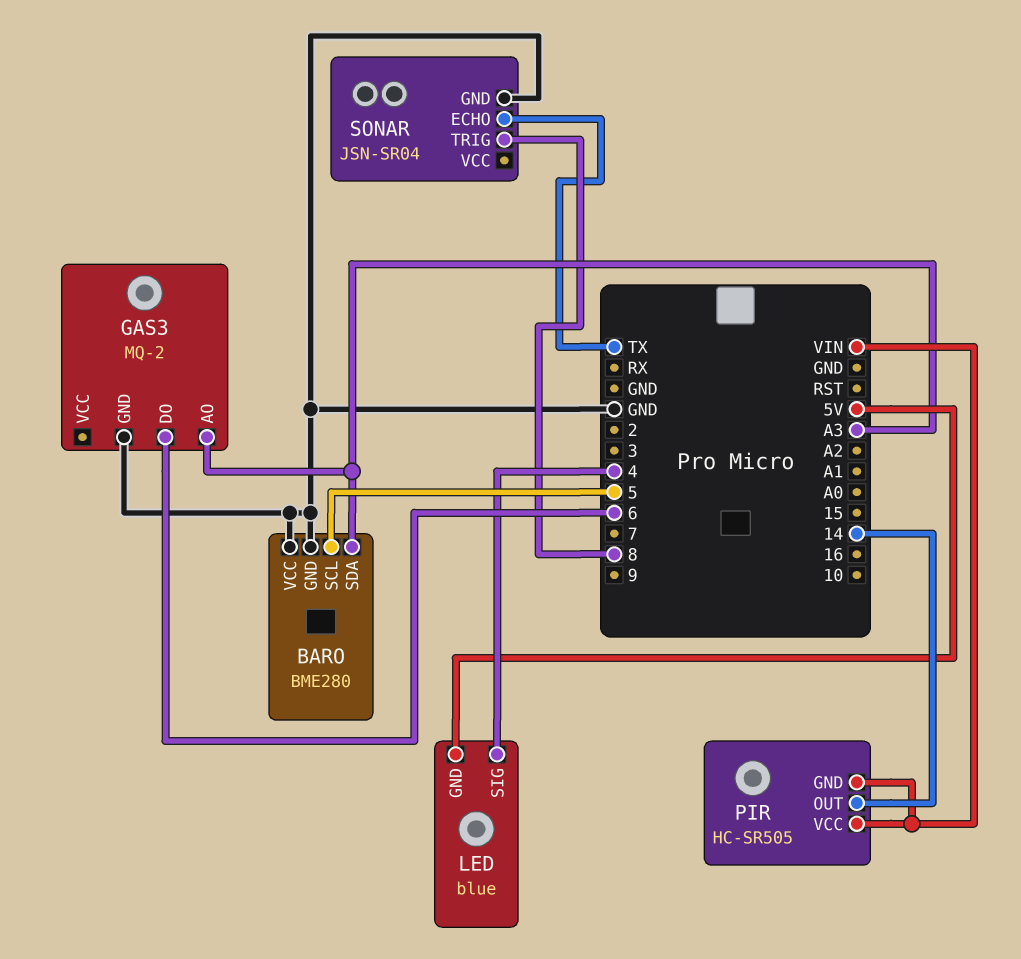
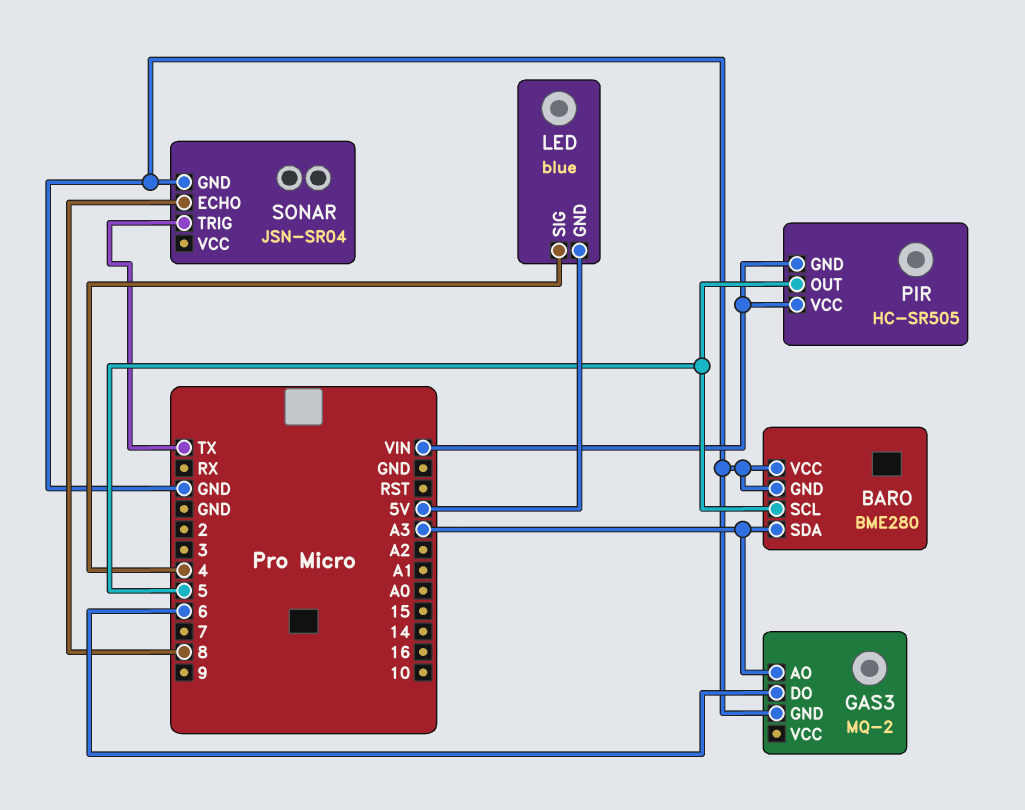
PIR pin OUT: 14 -> 5
SONAR pin ECHO: TX -> 8
SONAR pin TRIG: 8 -> TX

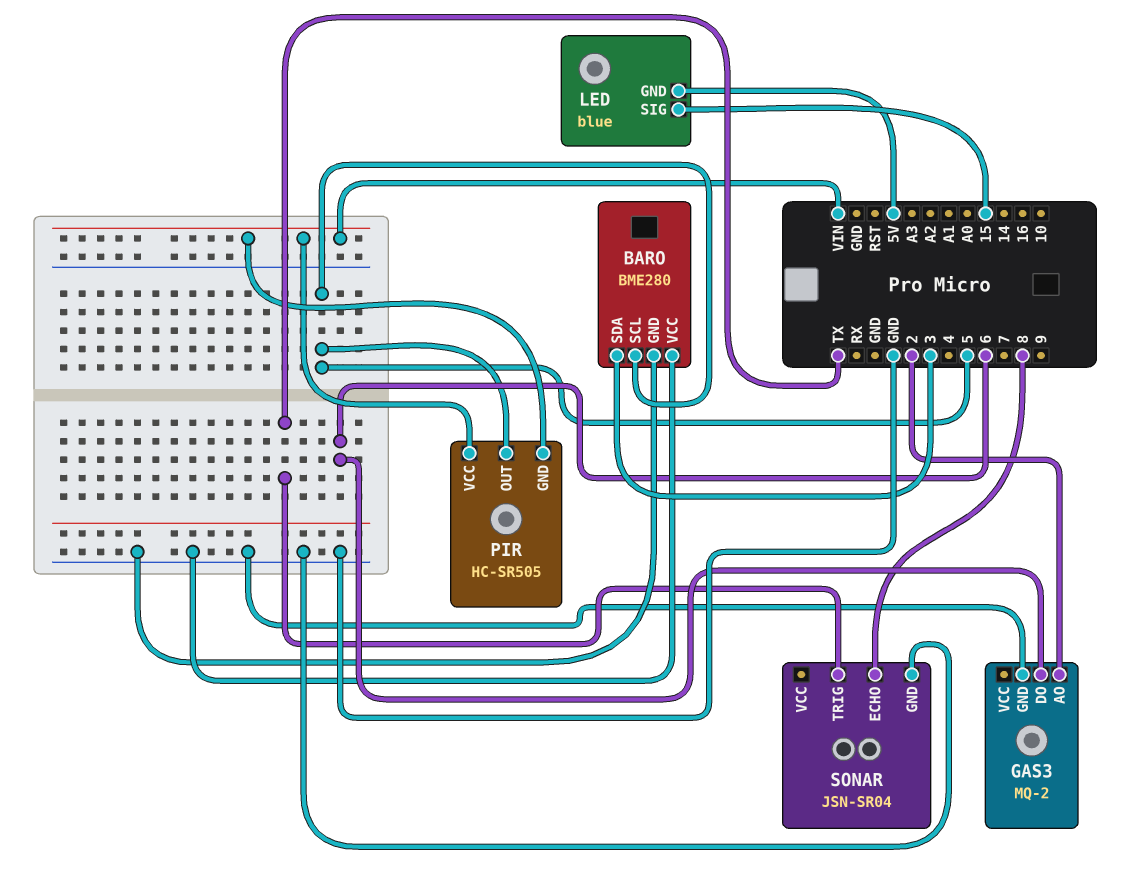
BARO pin SDA: A3 -> 3
GAS3 pin AO: A3 -> 2
LED pin SIG: 4 -> 15

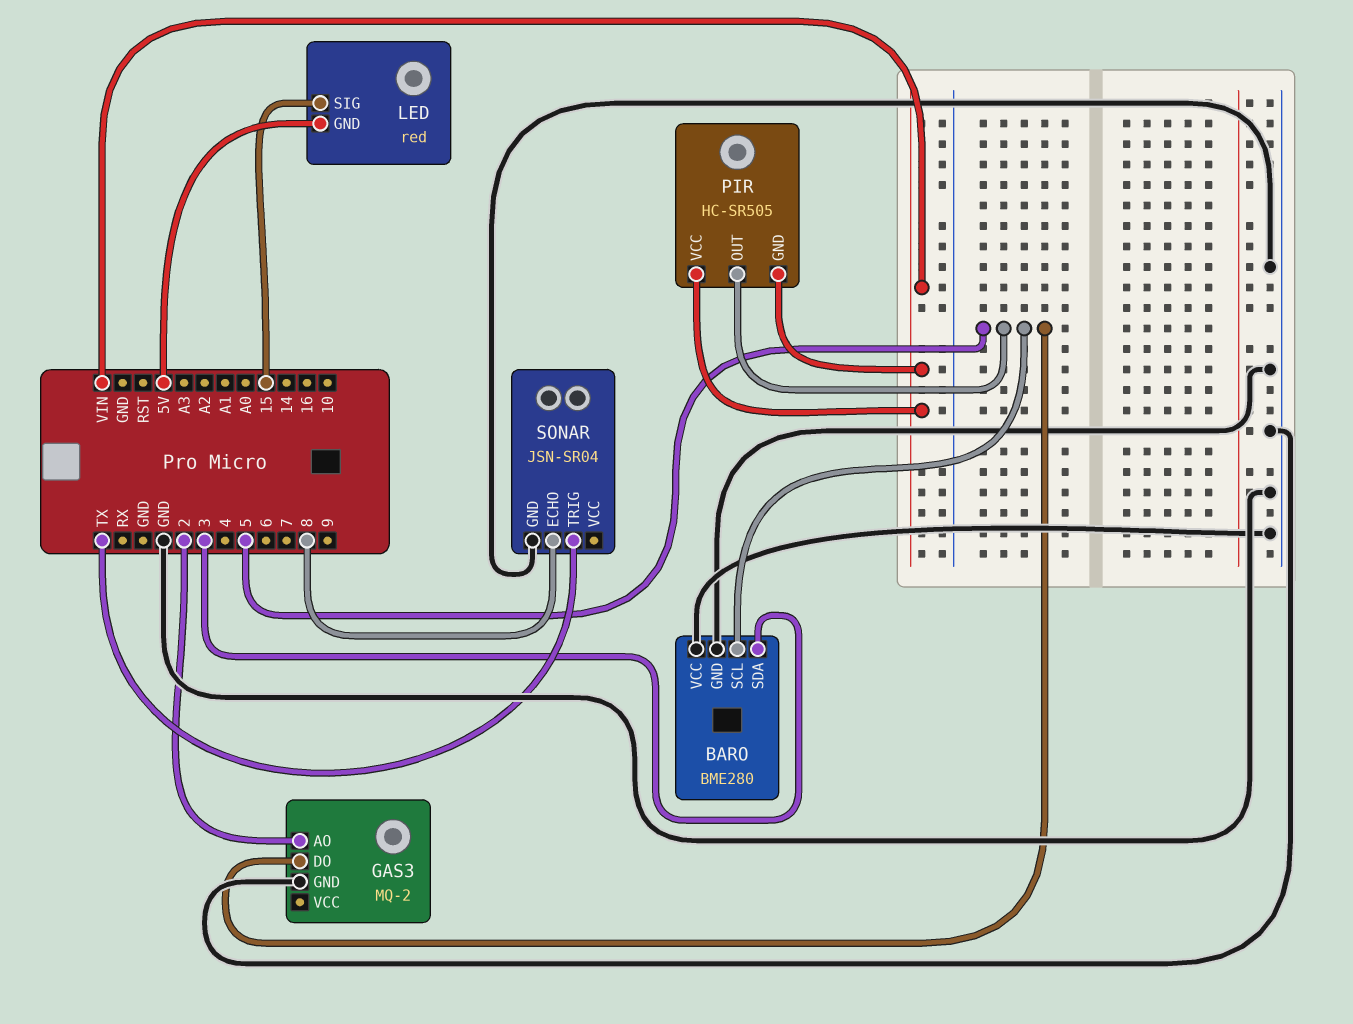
GAS3 pin DO: 6 -> 5
LED: blue -> red

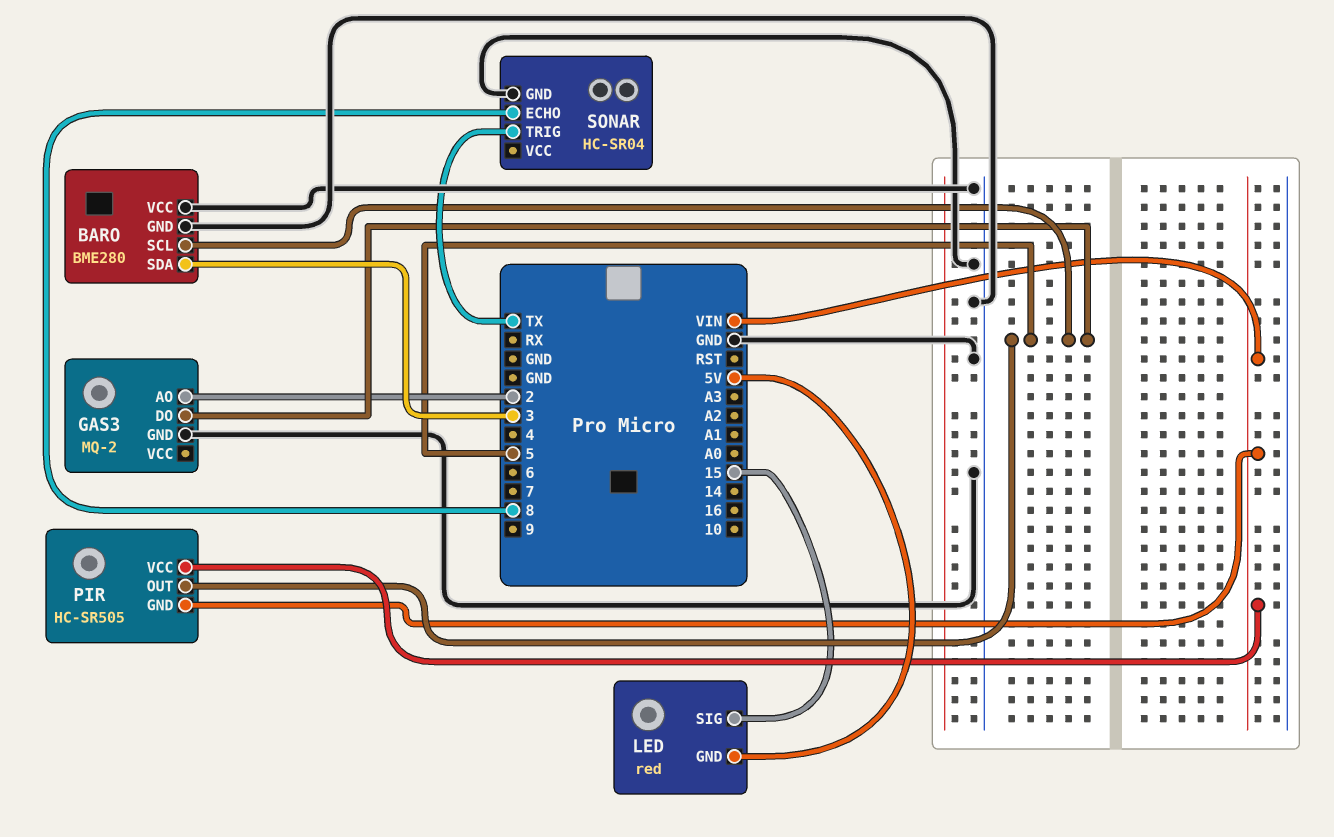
SONAR: JSN-SR04 -> HC-SR04

